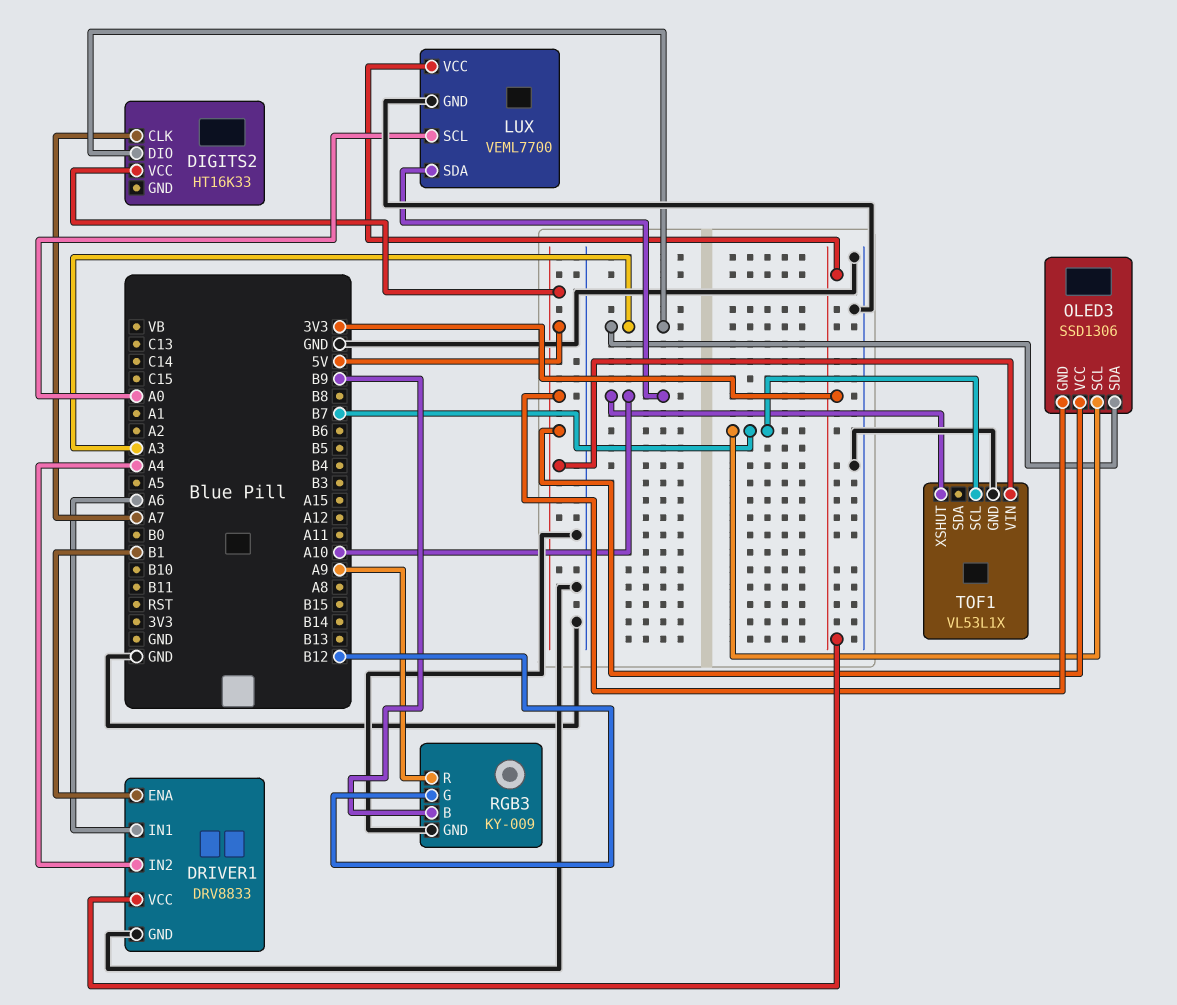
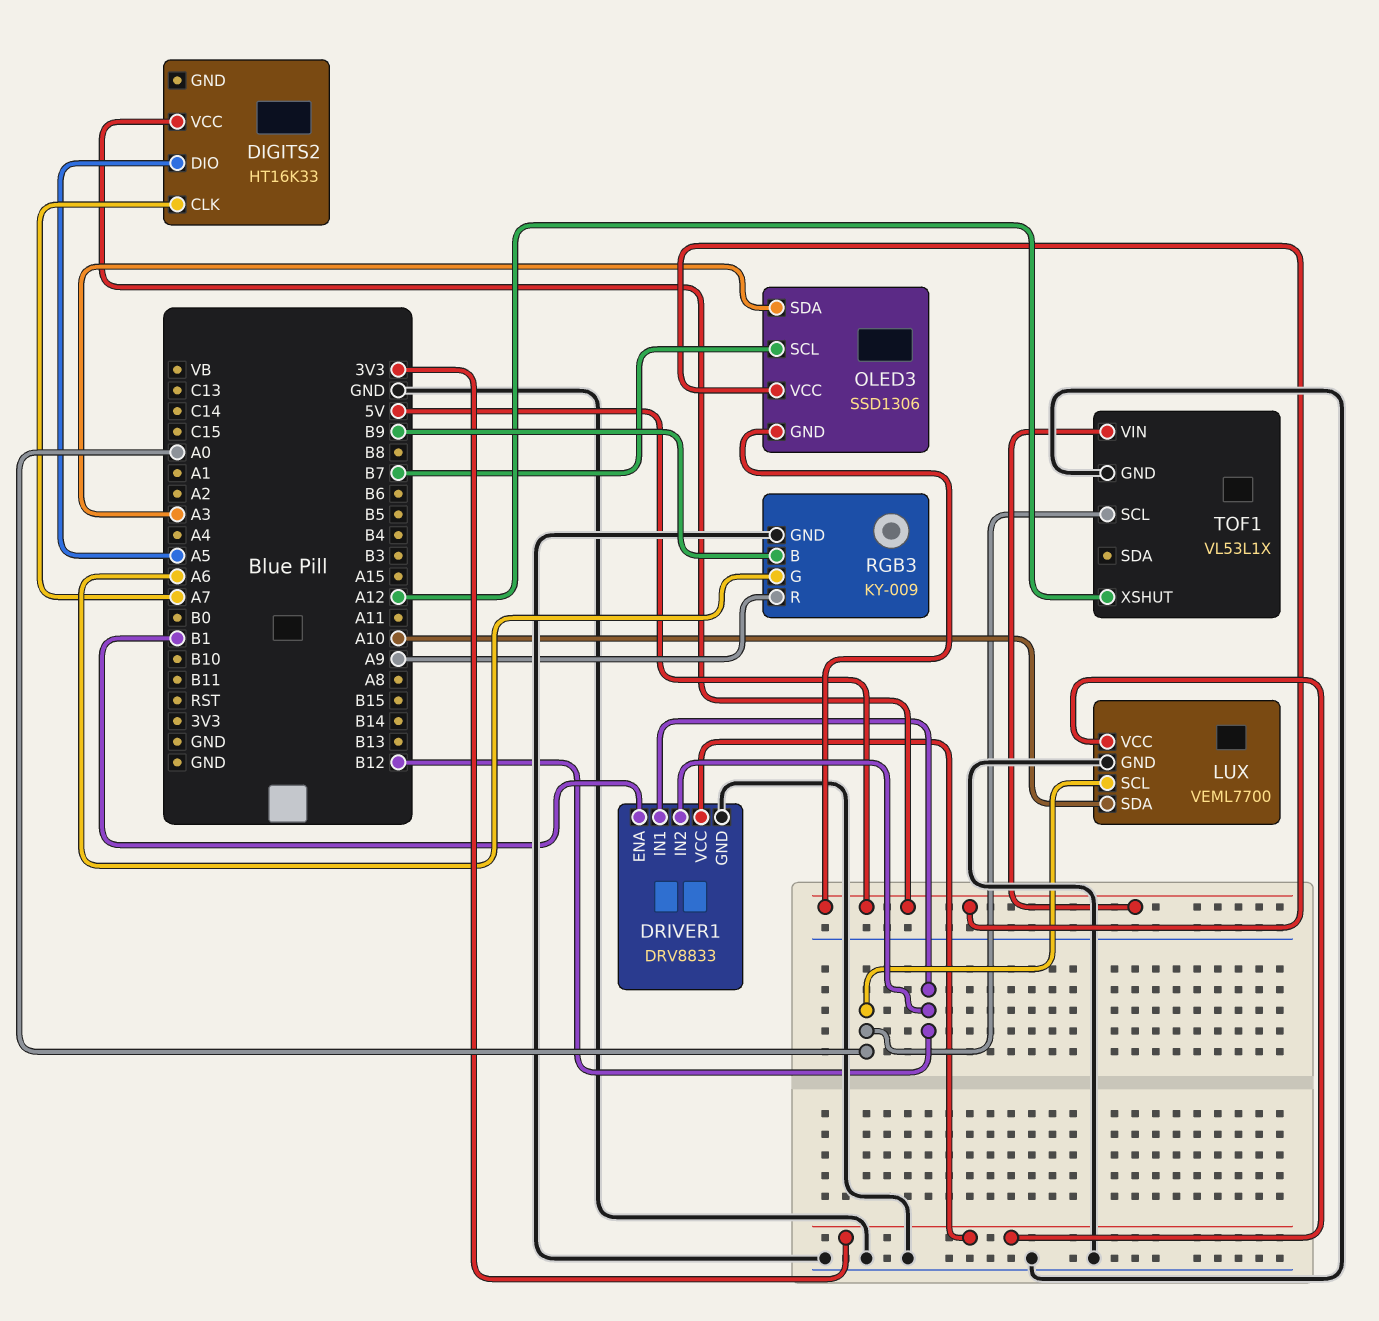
DIGITS2 pin DIO: A3 -> A5
DRIVER1 pin IN1: A6 -> B12
DRIVER1 pin IN2: A4 -> B12
RGB3 pin G: B12 -> A6
TOF1 pin SCL: B7 -> A0
TOF1 pin XSHUT: A10 -> A12

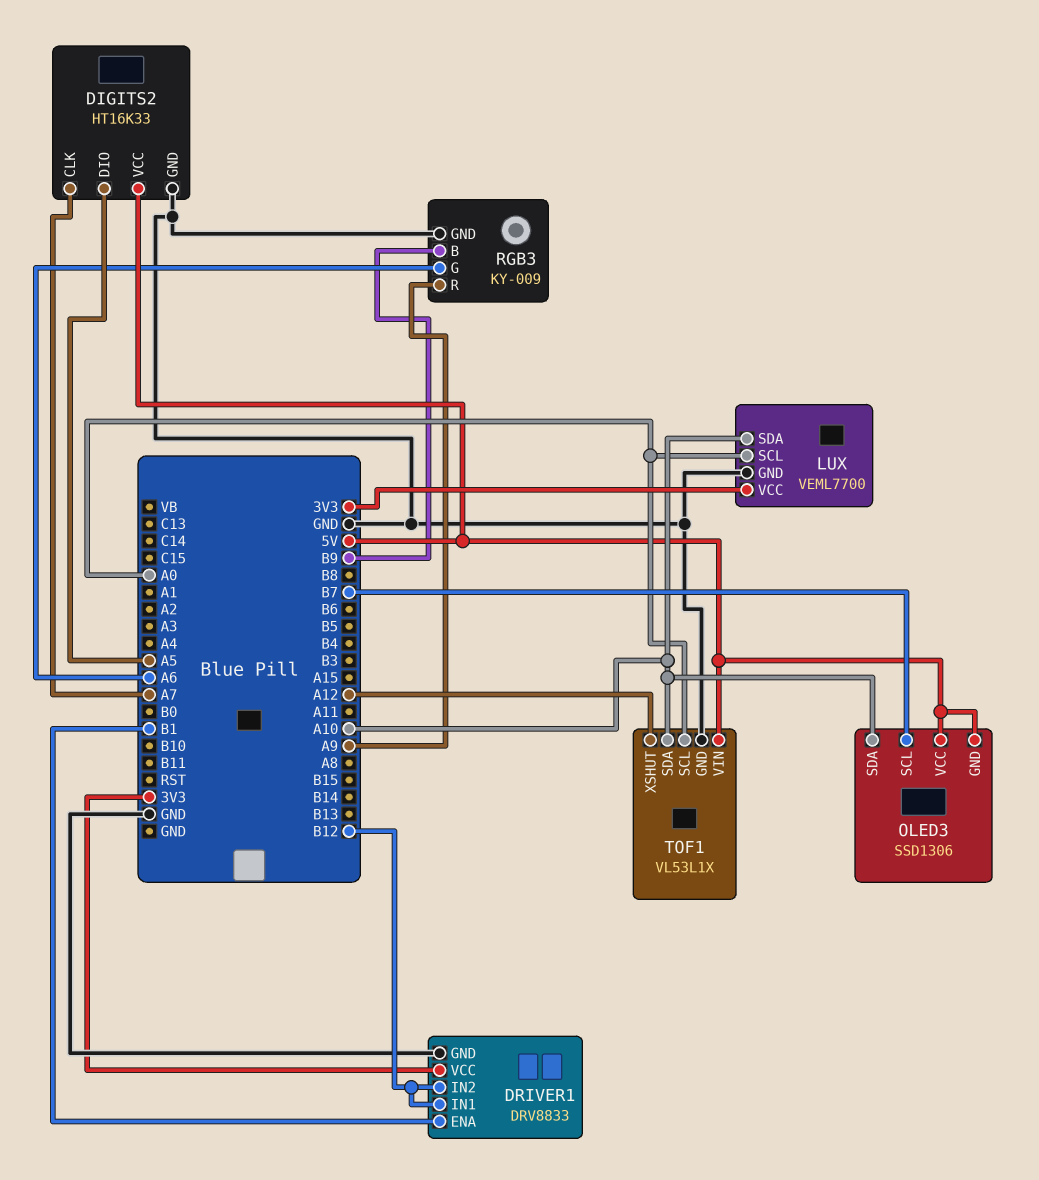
DIGITS2 pin GND: none -> GND
OLED3 pin SDA: A3 -> A10
TOF1 pin SDA: none -> A10

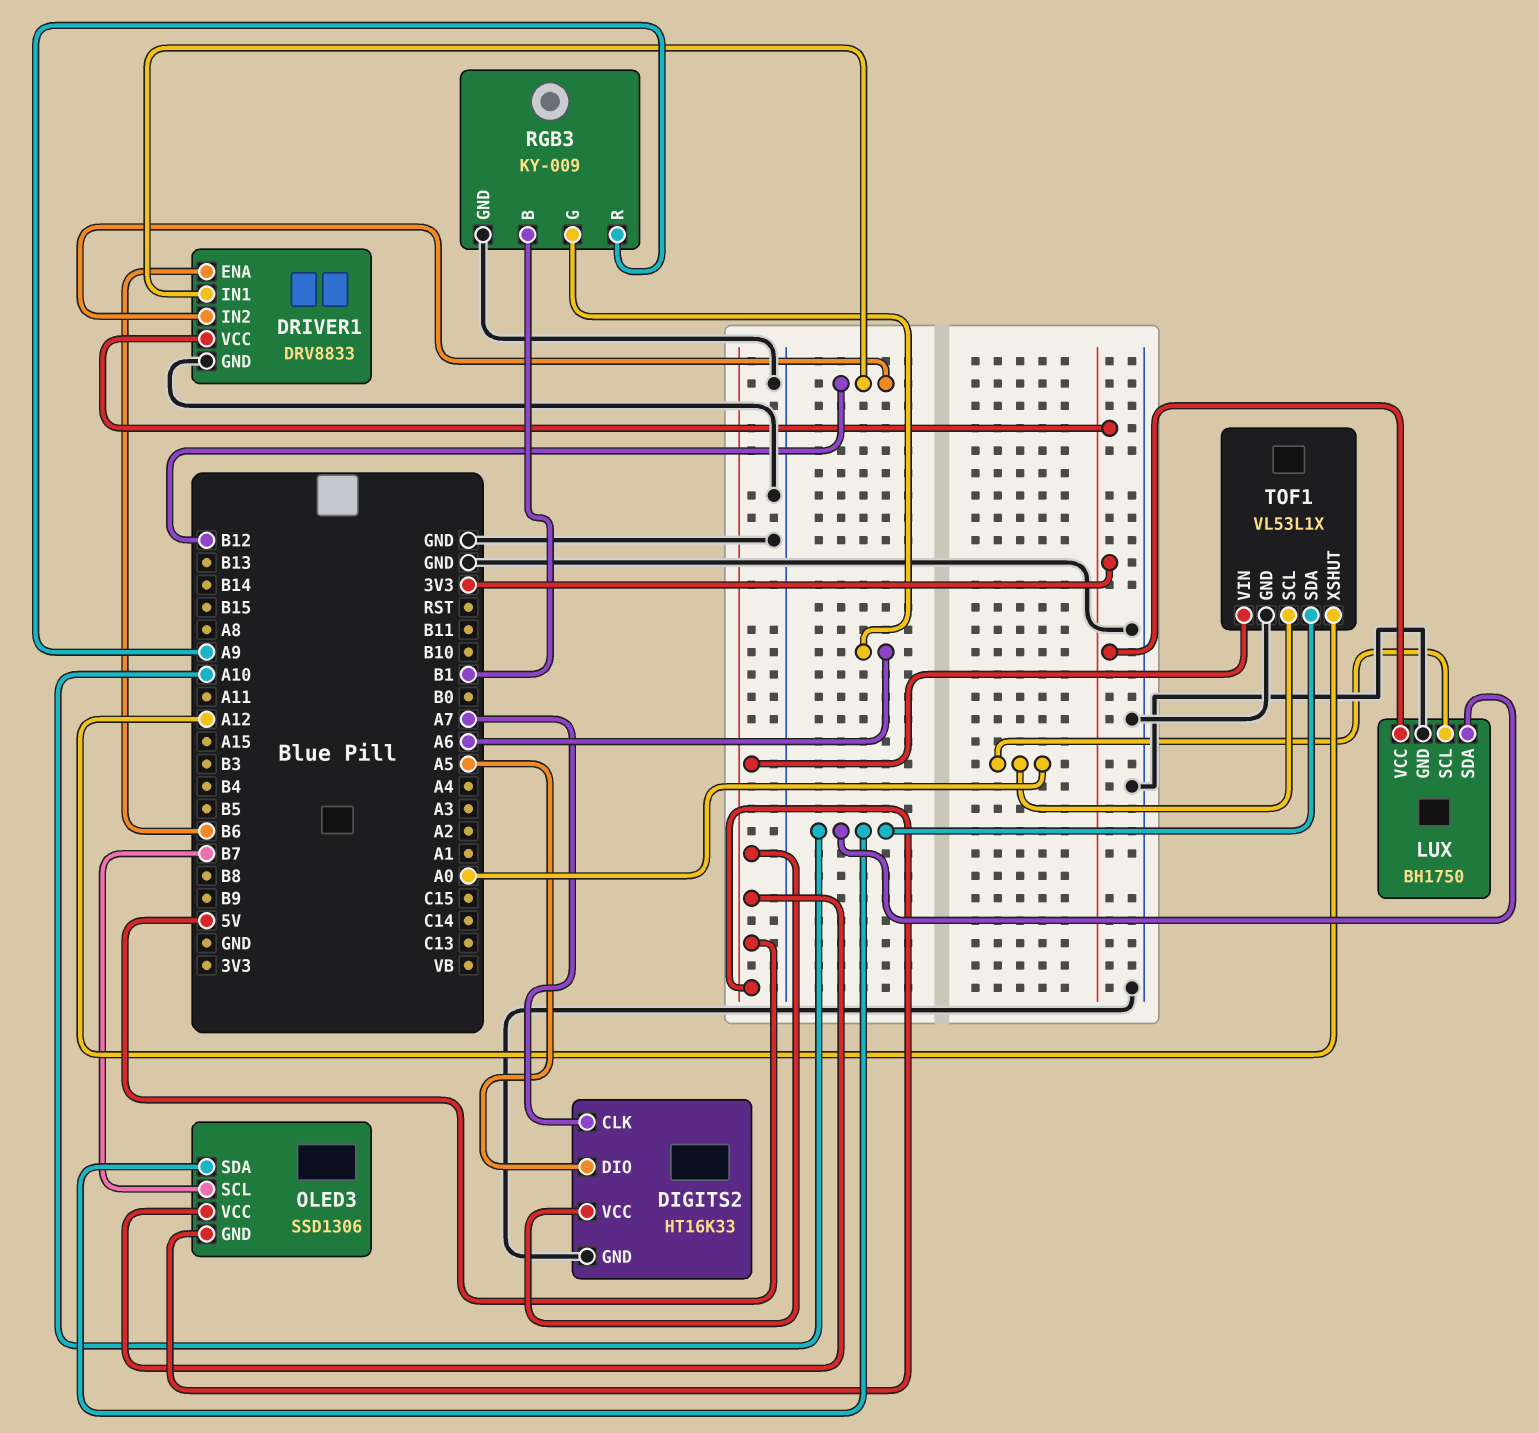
DRIVER1 pin ENA: B1 -> B6
LUX: VEML7700 -> BH1750
RGB3 pin B: B9 -> B1

